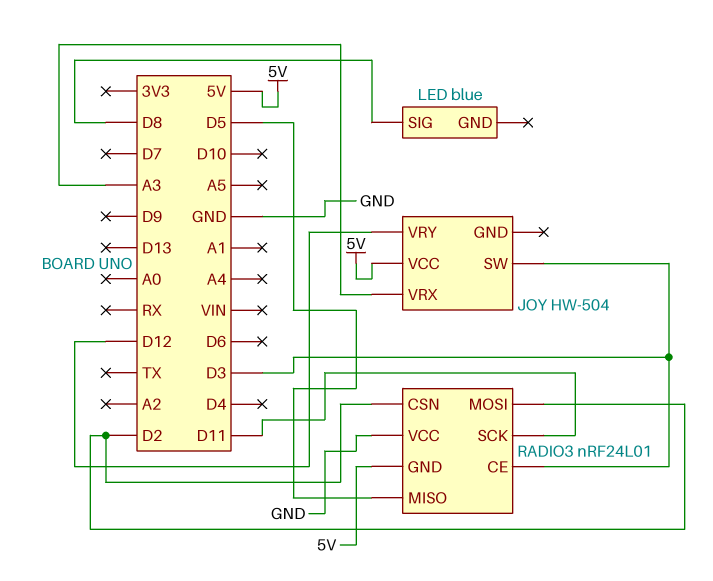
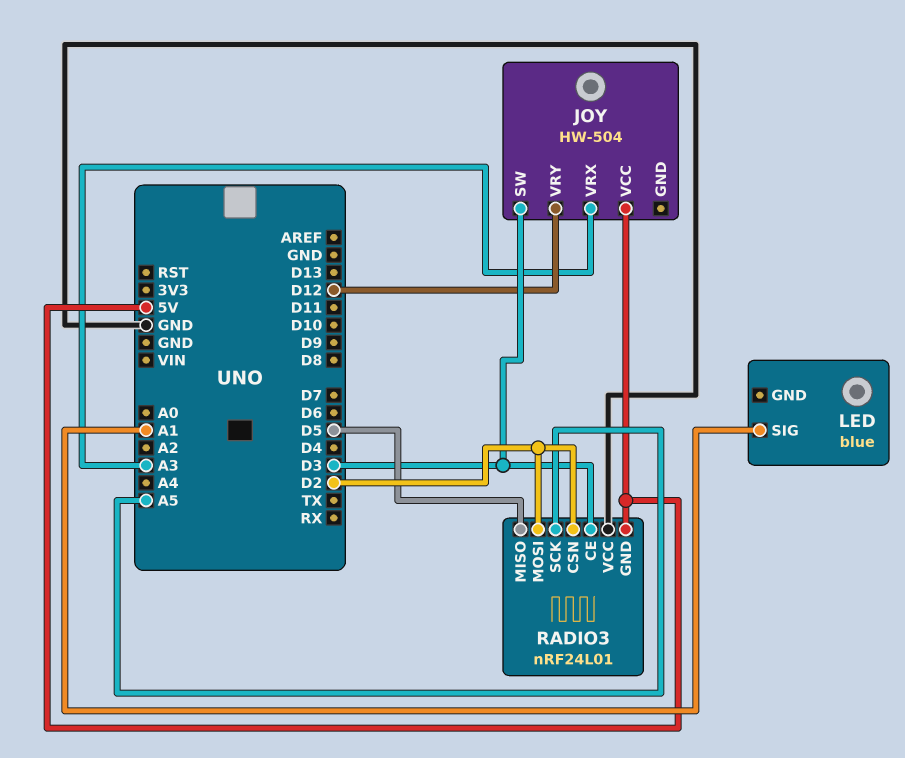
LED pin SIG: D8 -> A1
RADIO3 pin SCK: D11 -> A5

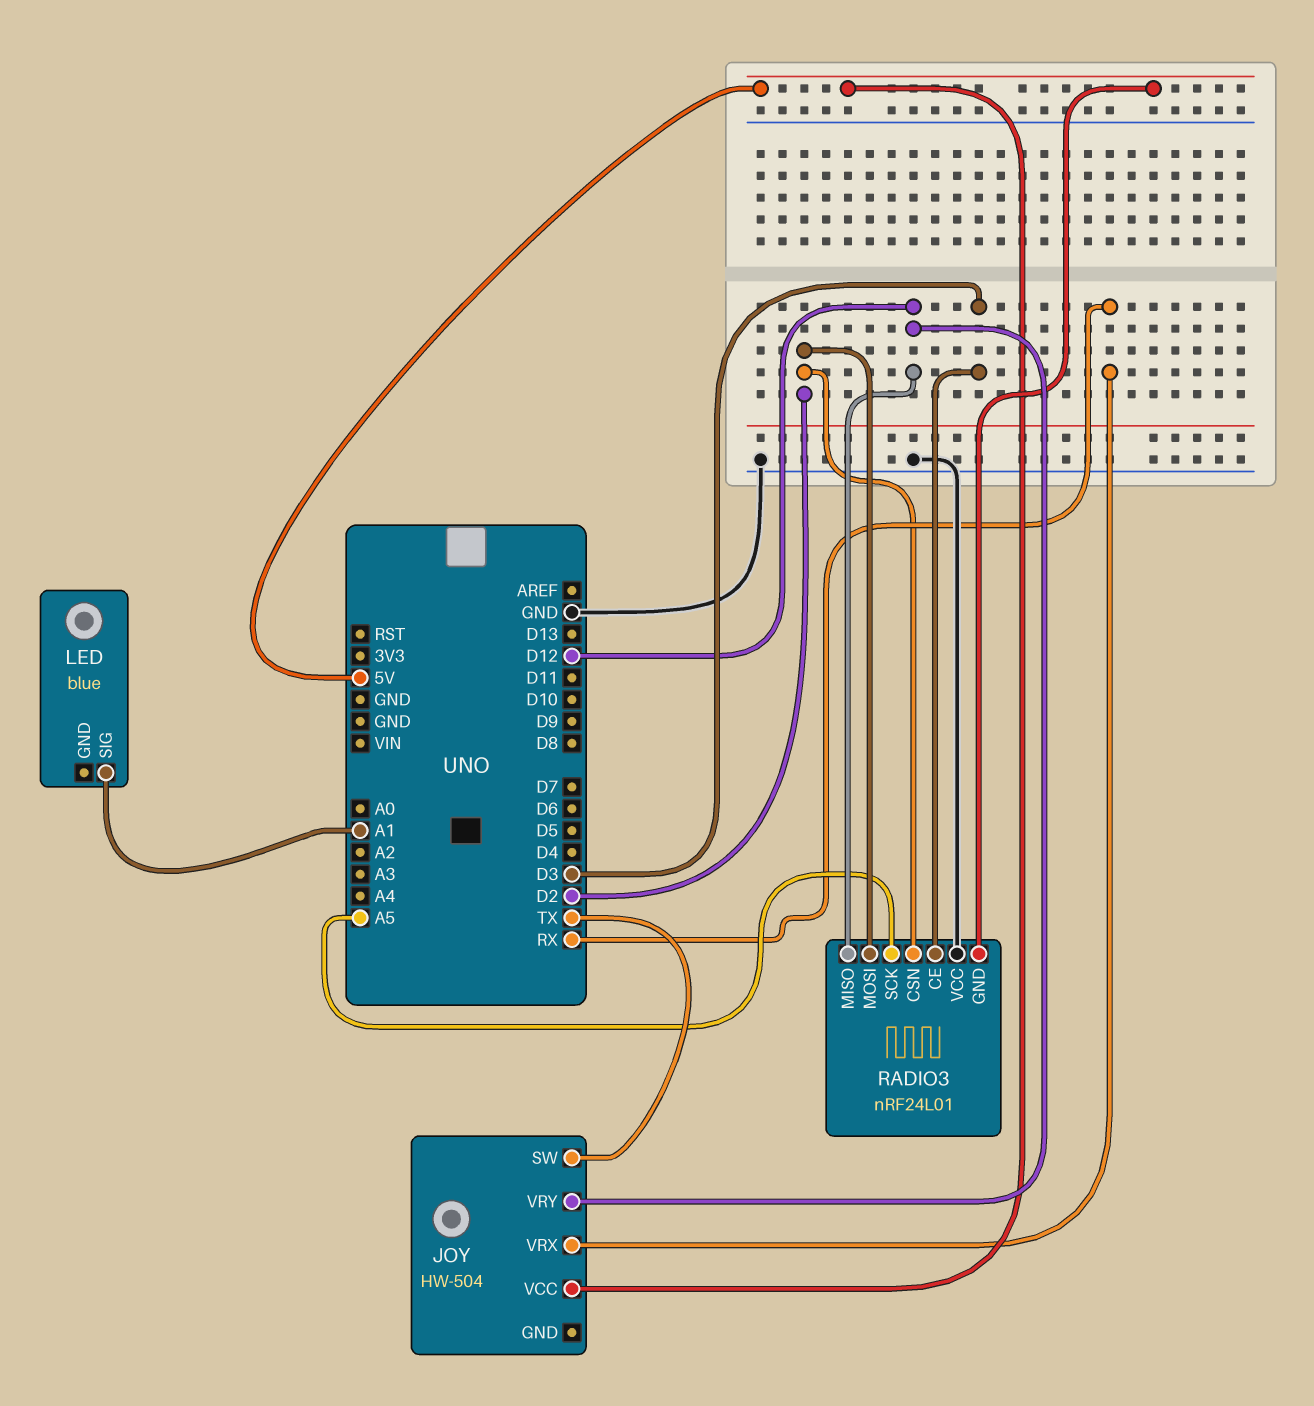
JOY pin SW: D3 -> TX
JOY pin VRX: A3 -> RX
RADIO3 pin MISO: D5 -> D12

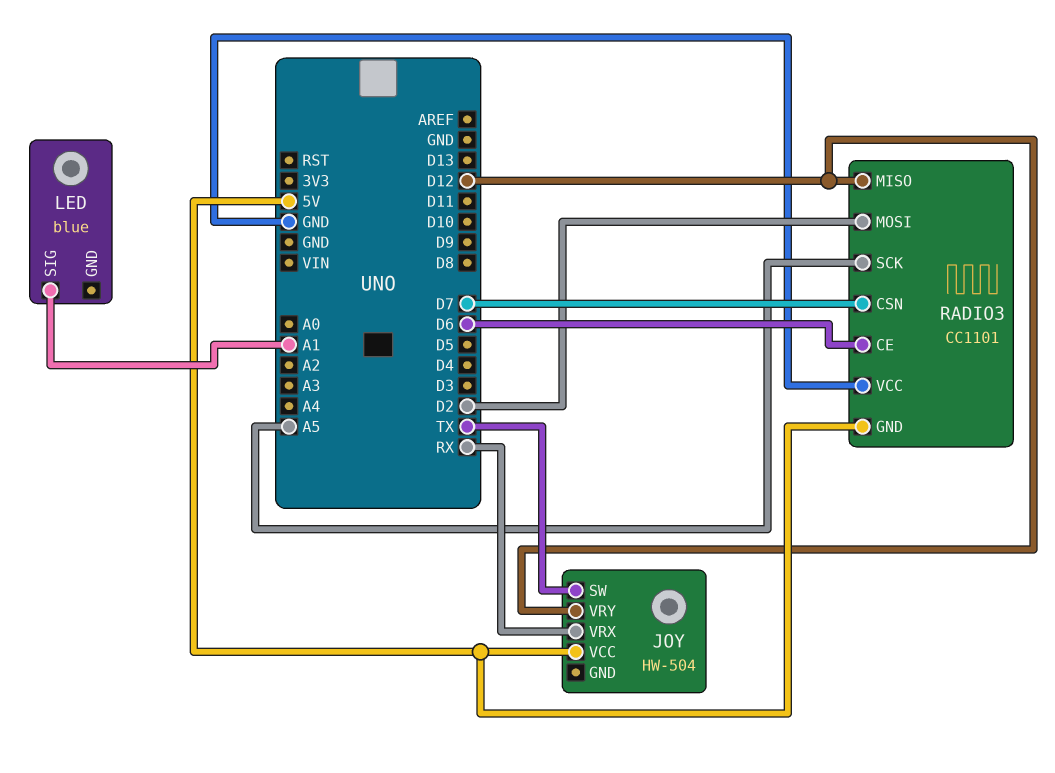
RADIO3: nRF24L01 -> CC1101
RADIO3 pin CE: D3 -> D6
RADIO3 pin CSN: D2 -> D7

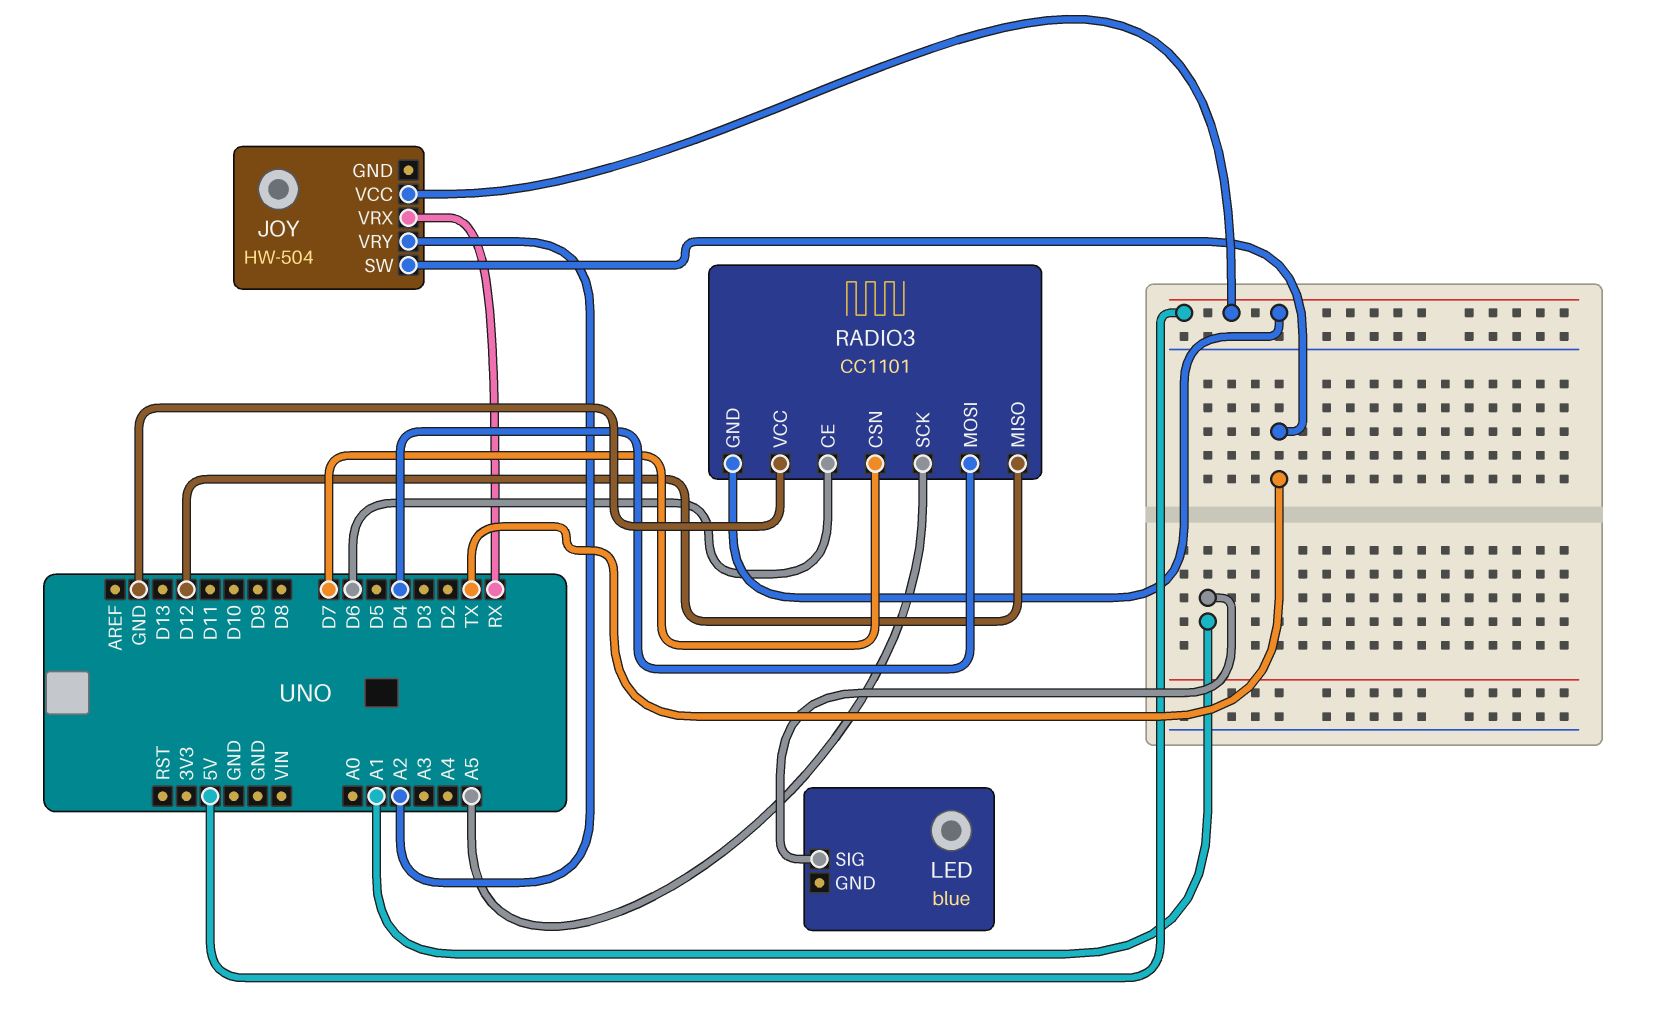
JOY pin VRY: D12 -> A2
RADIO3 pin MOSI: D2 -> D4

